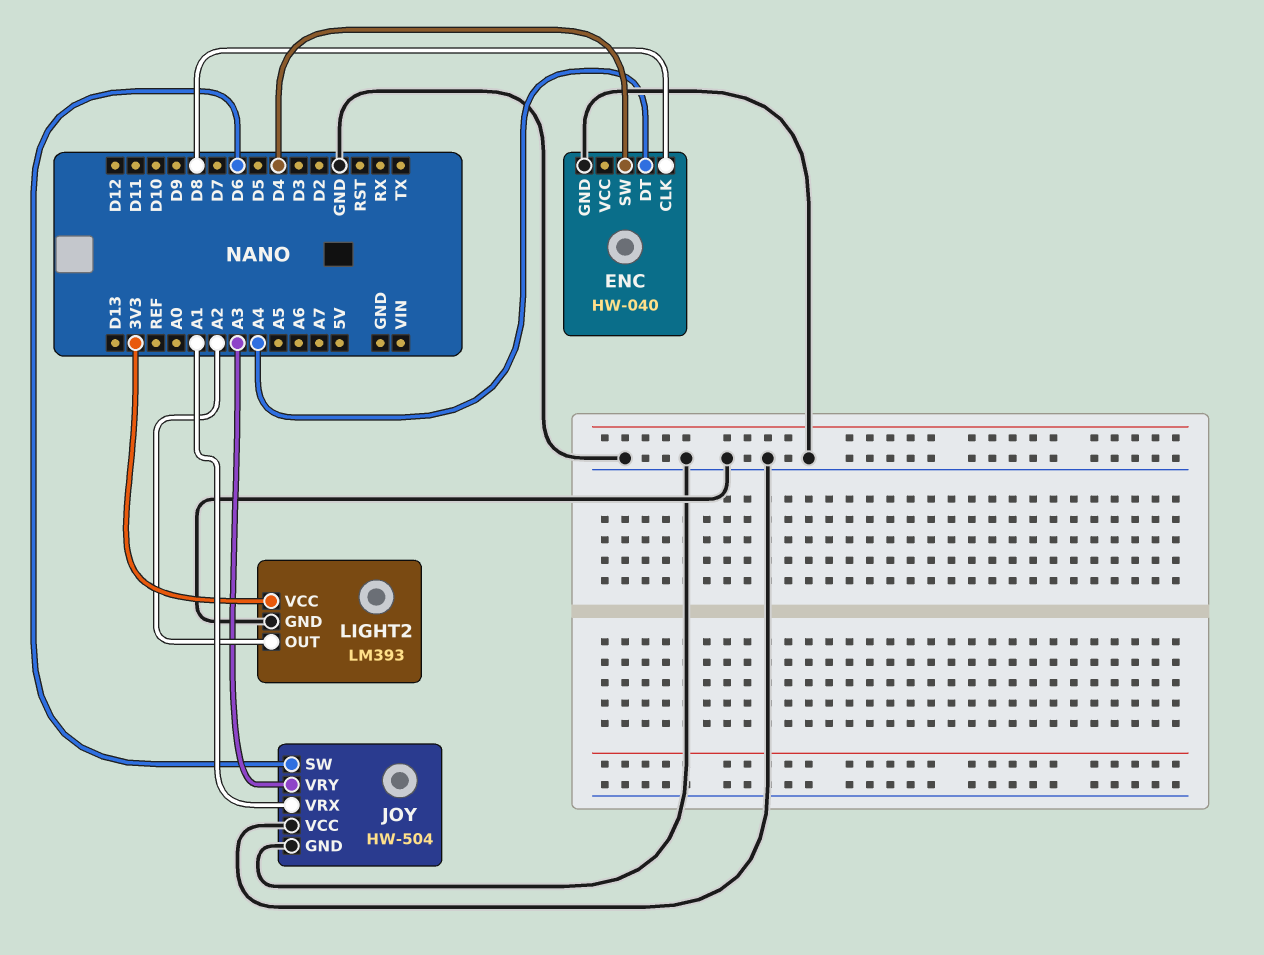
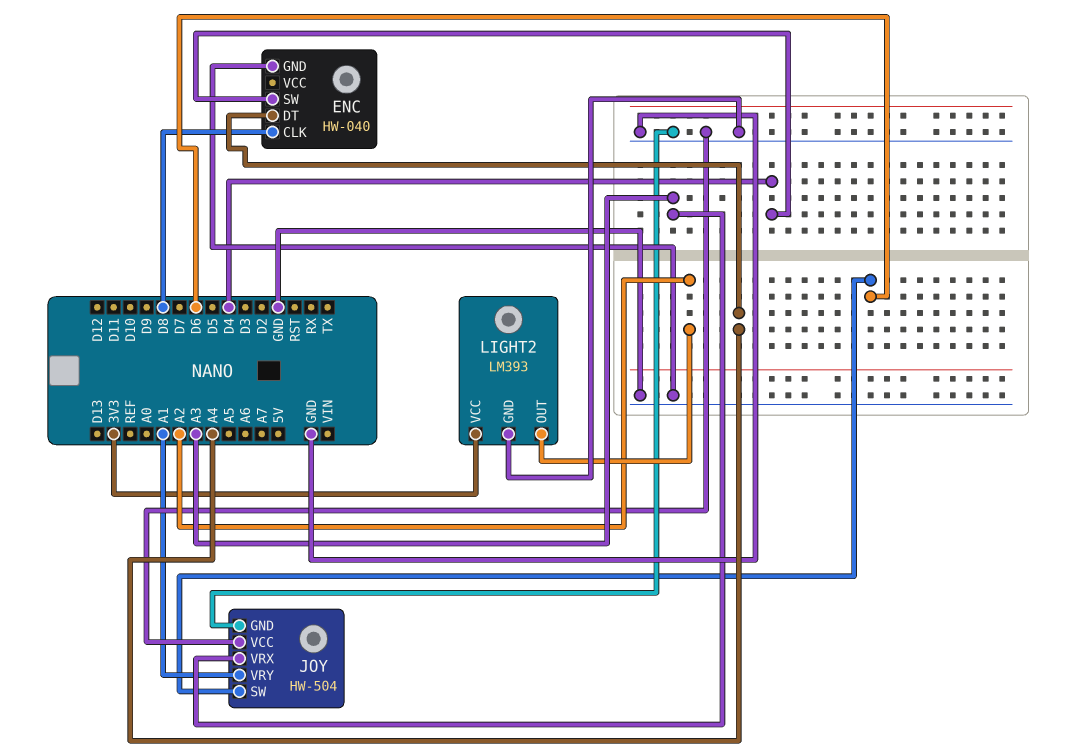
JOY pin VRX: A1 -> A3
JOY pin VRY: A3 -> A1

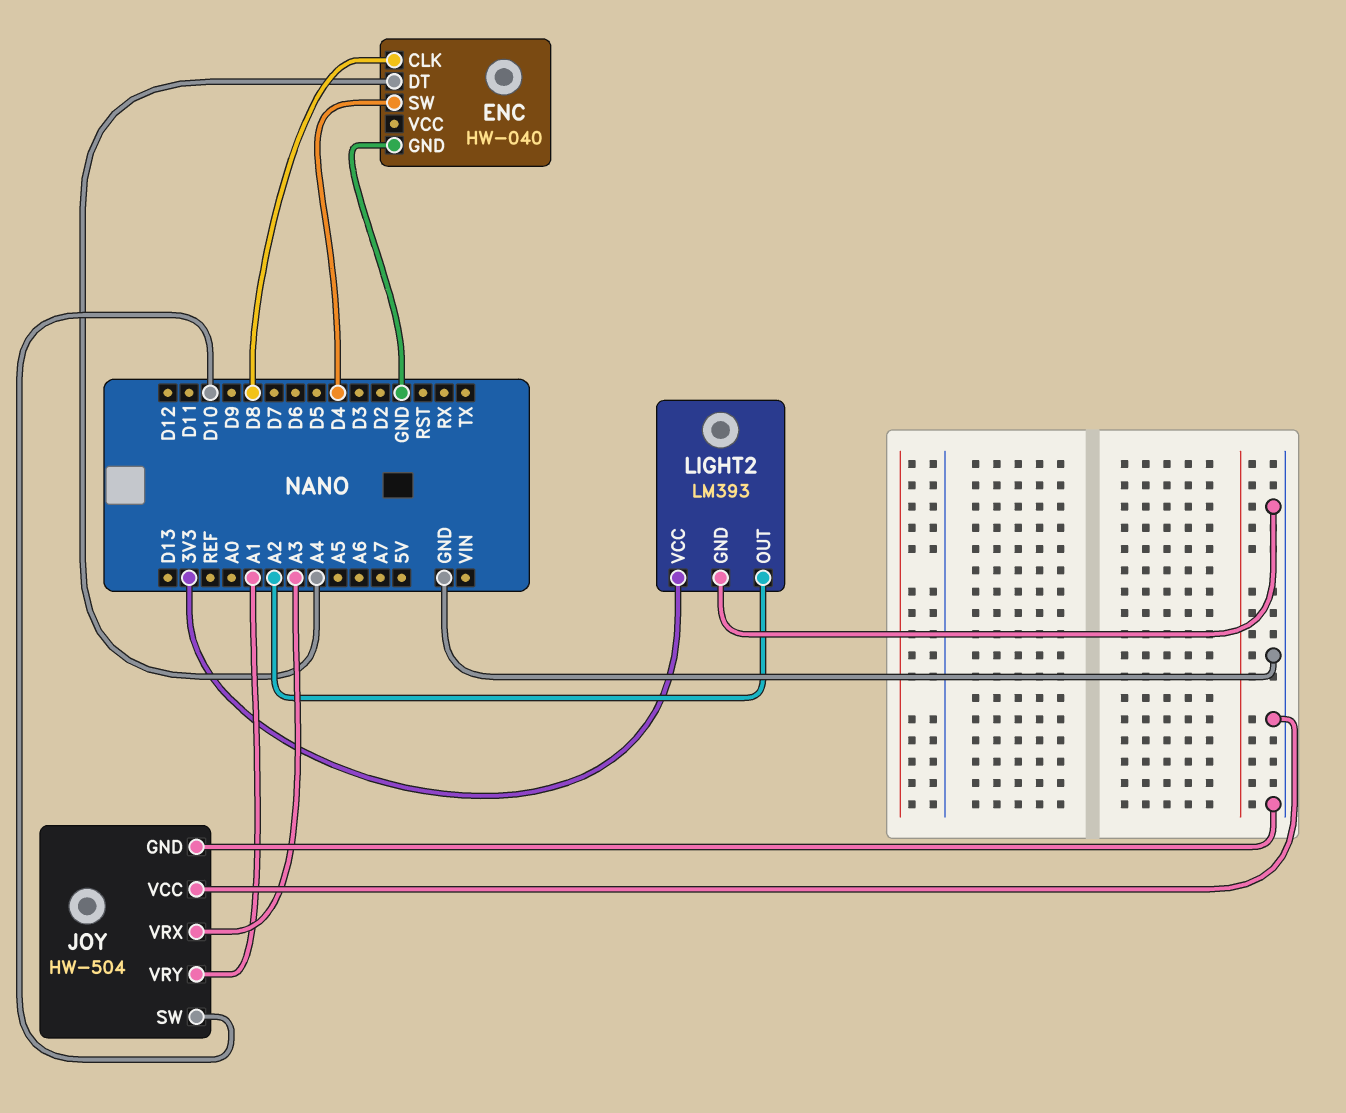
JOY pin SW: D6 -> D10

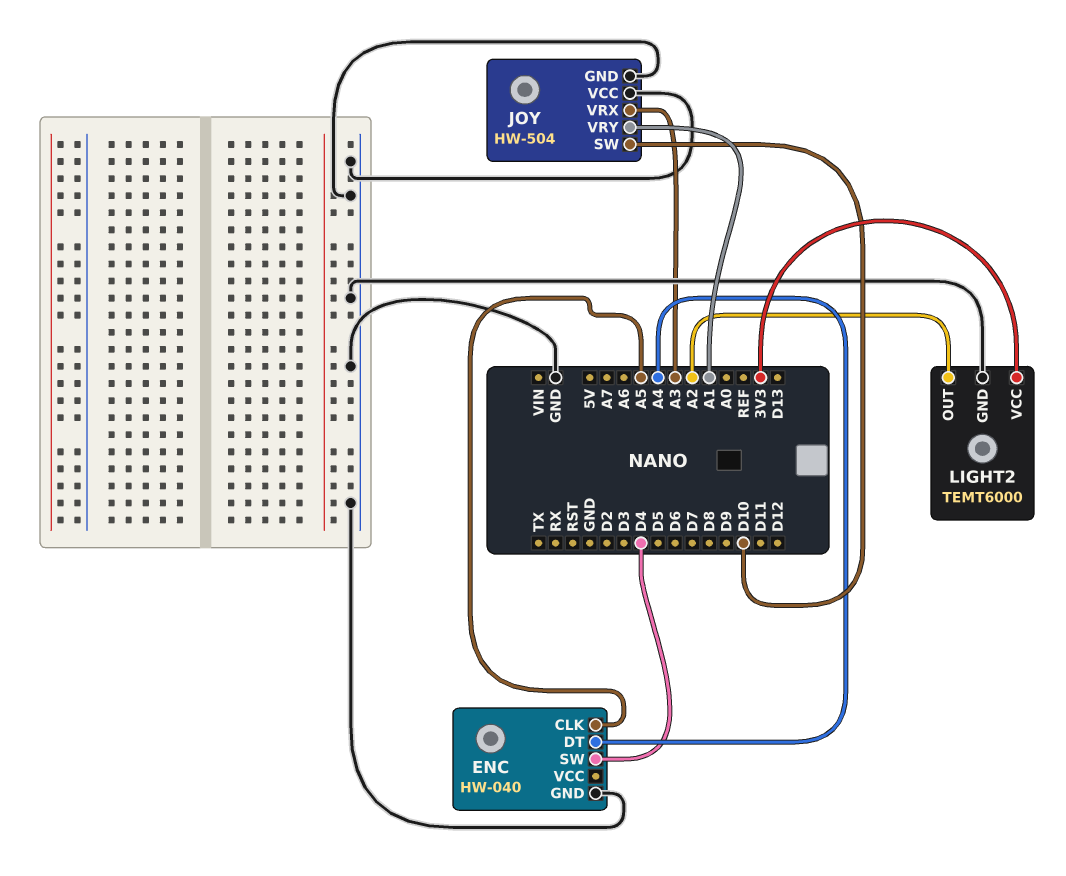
ENC pin CLK: D8 -> A5
LIGHT2: LM393 -> TEMT6000

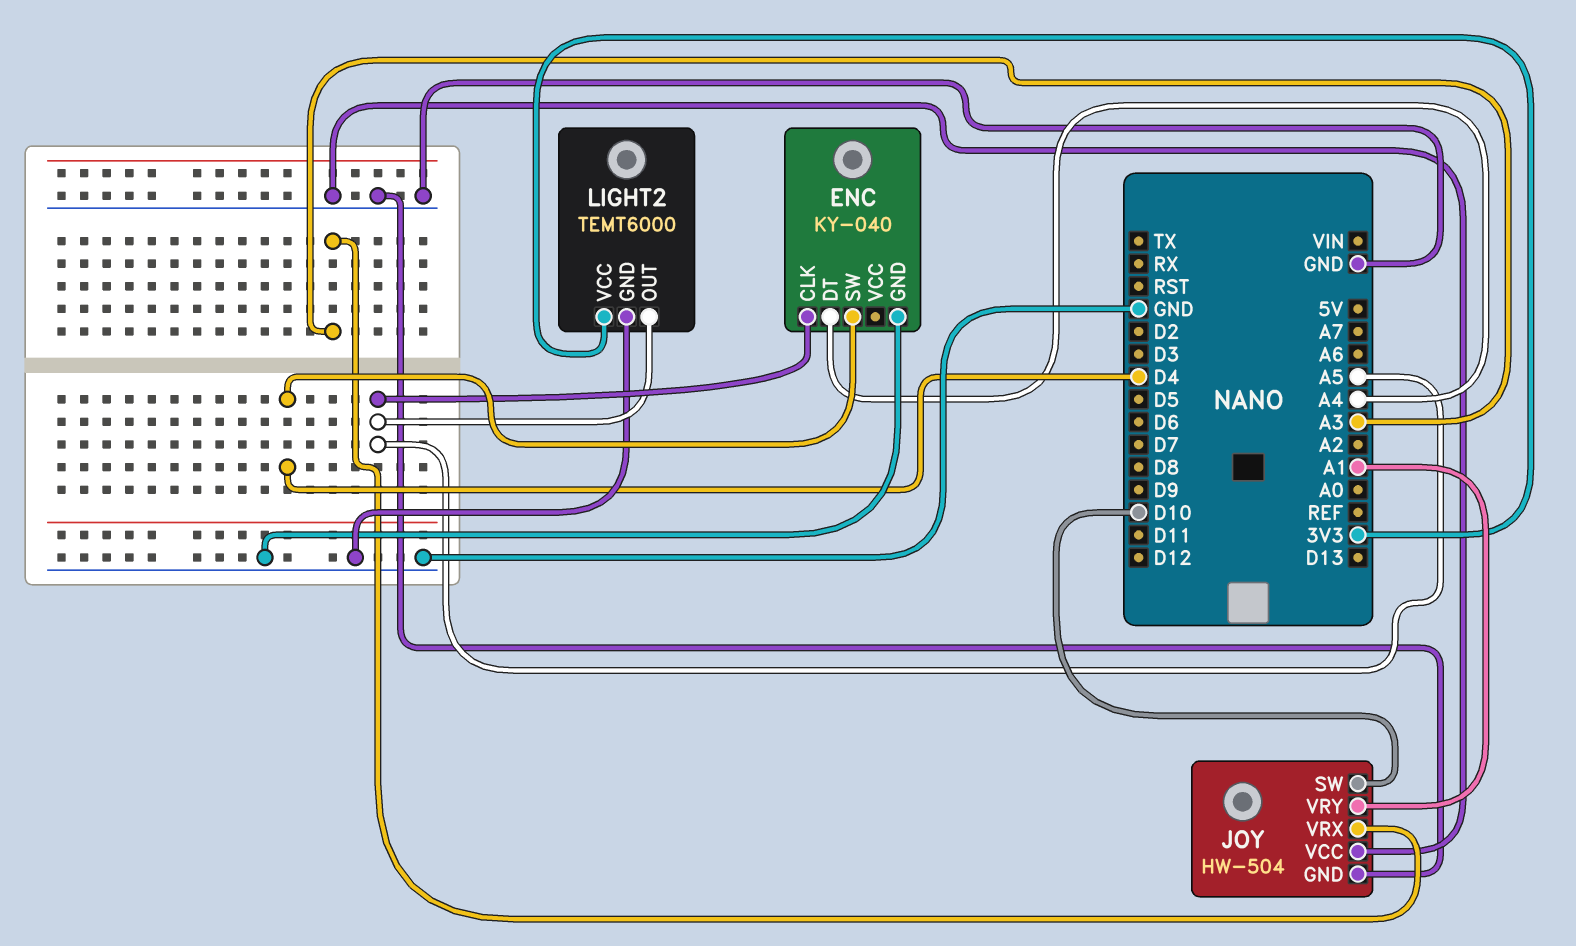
ENC: HW-040 -> KY-040
LIGHT2 pin OUT: A2 -> A5

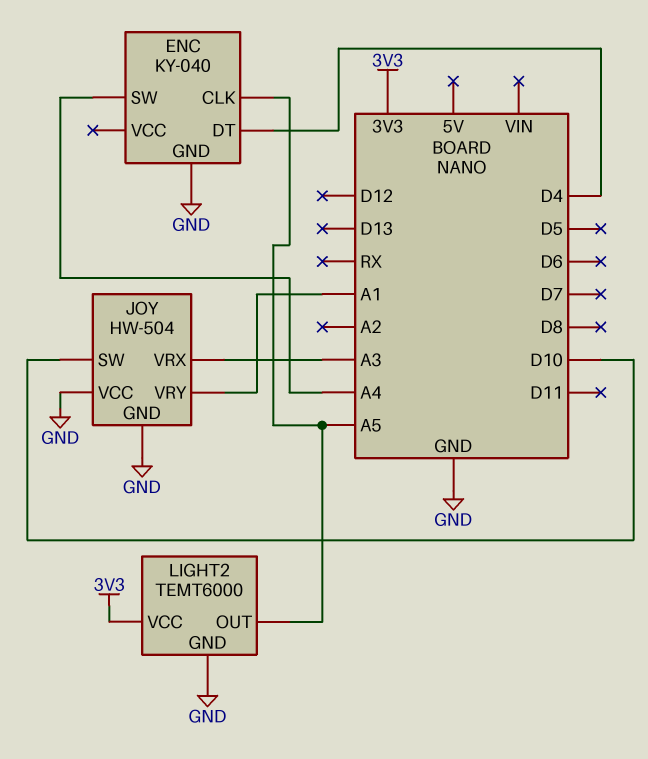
ENC pin DT: A4 -> D4
ENC pin SW: D4 -> A4

